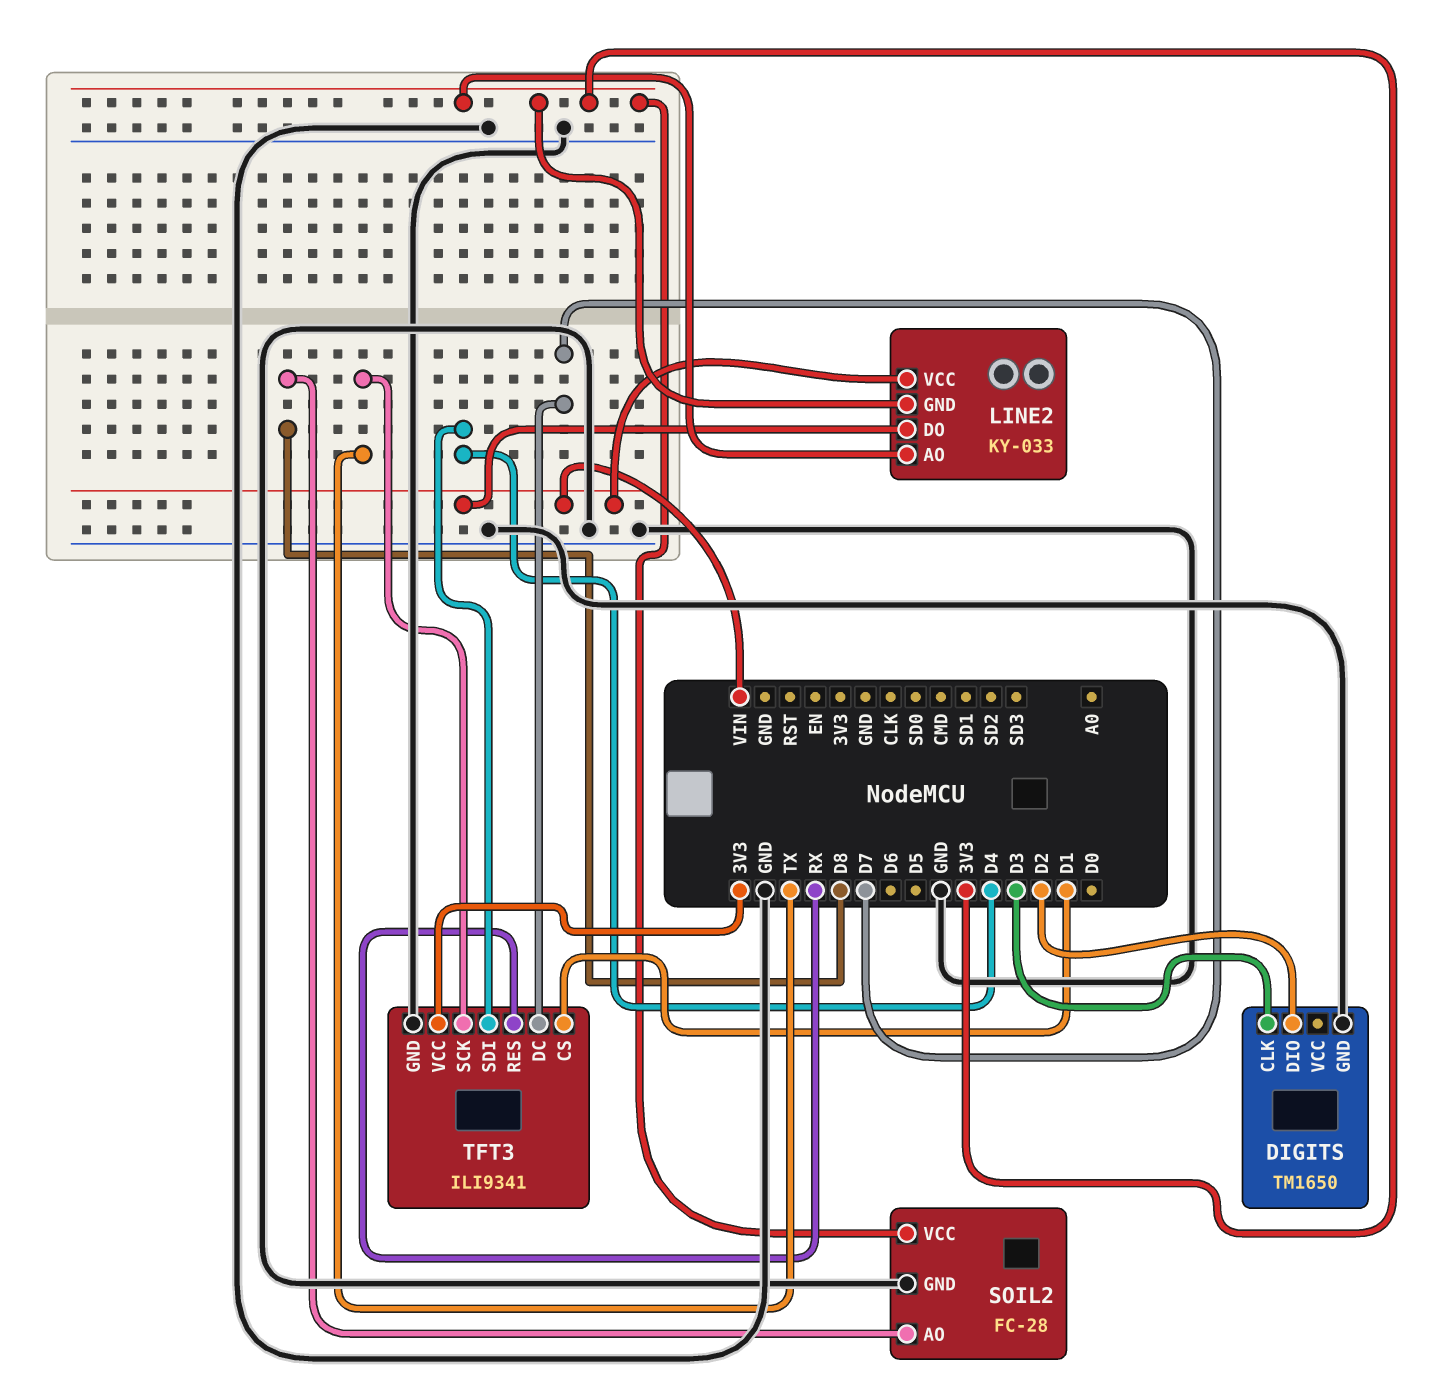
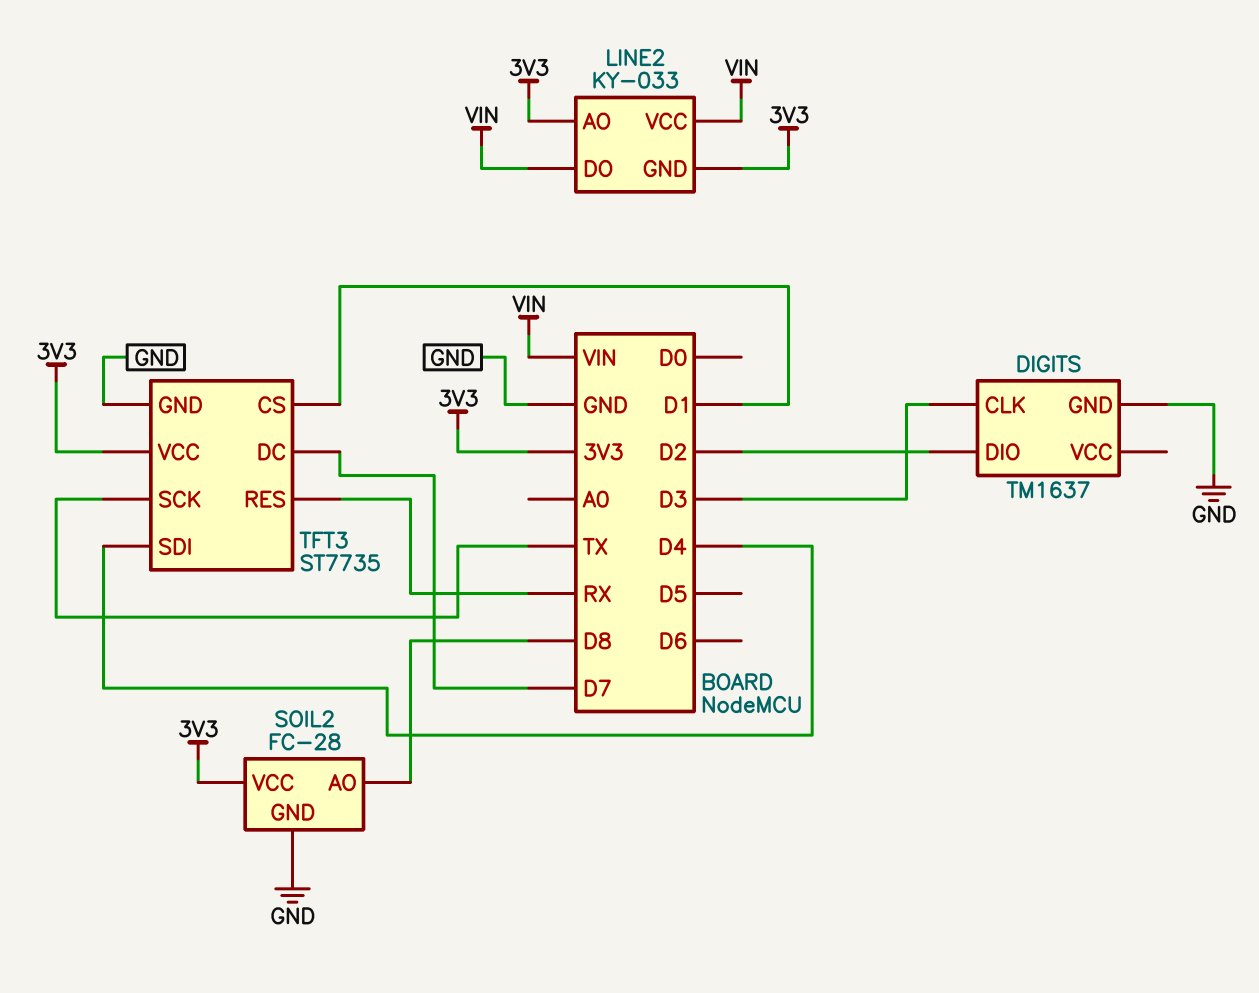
DIGITS: TM1650 -> TM1637
TFT3: ILI9341 -> ST7735

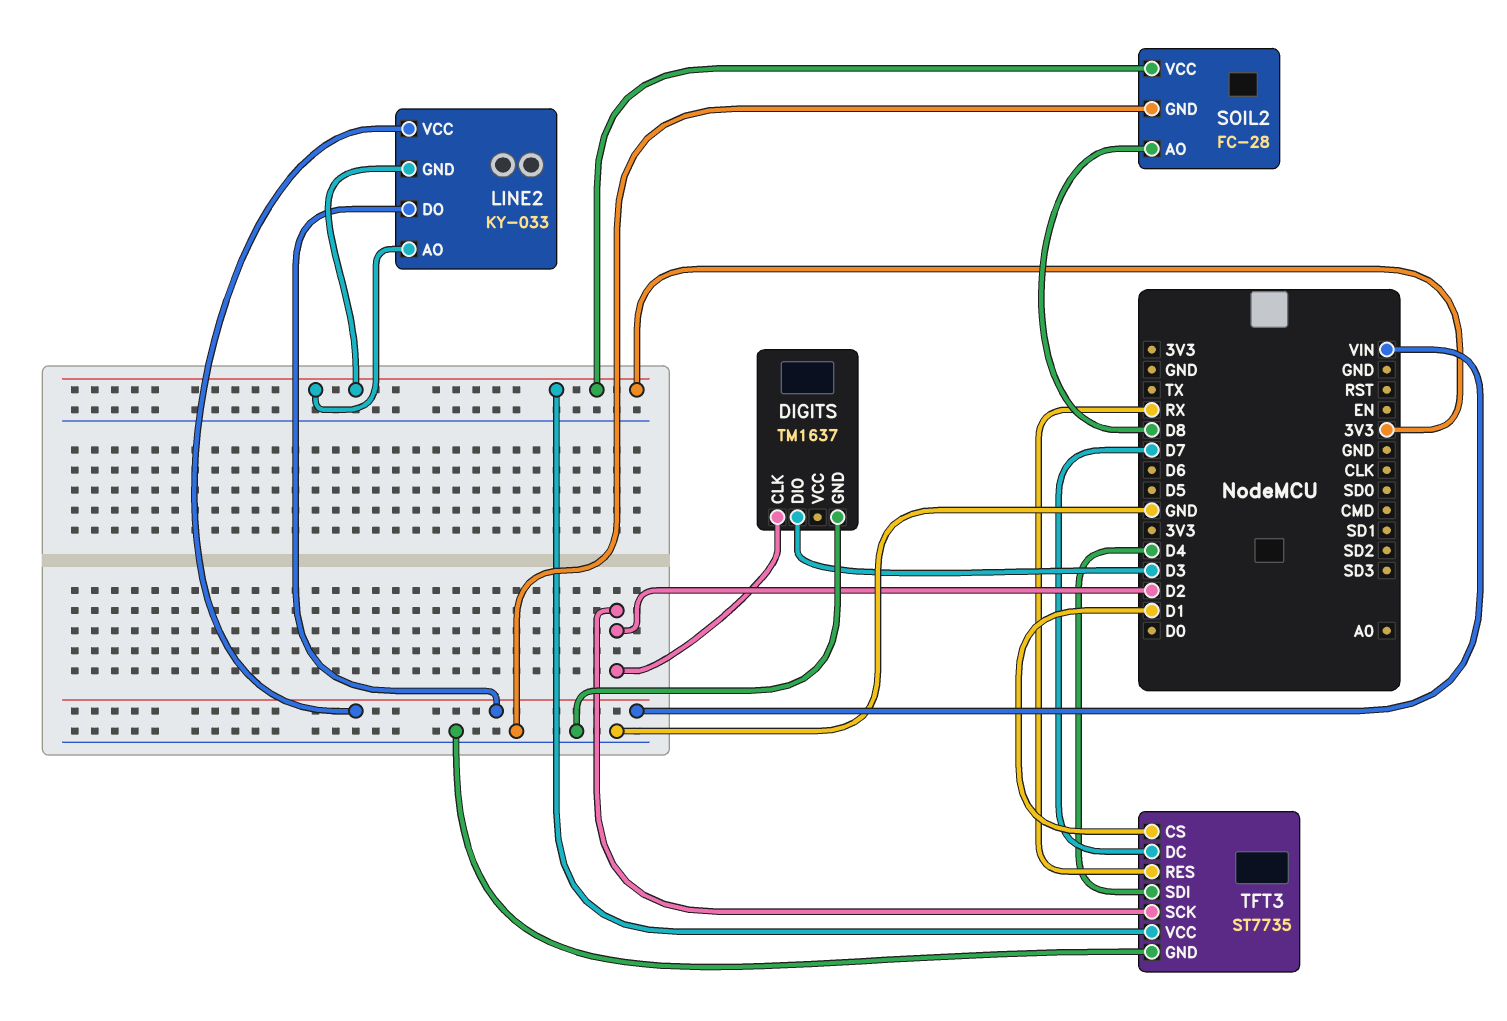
DIGITS pin CLK: D3 -> D2
DIGITS pin DIO: D2 -> D3
TFT3 pin SCK: TX -> D2

